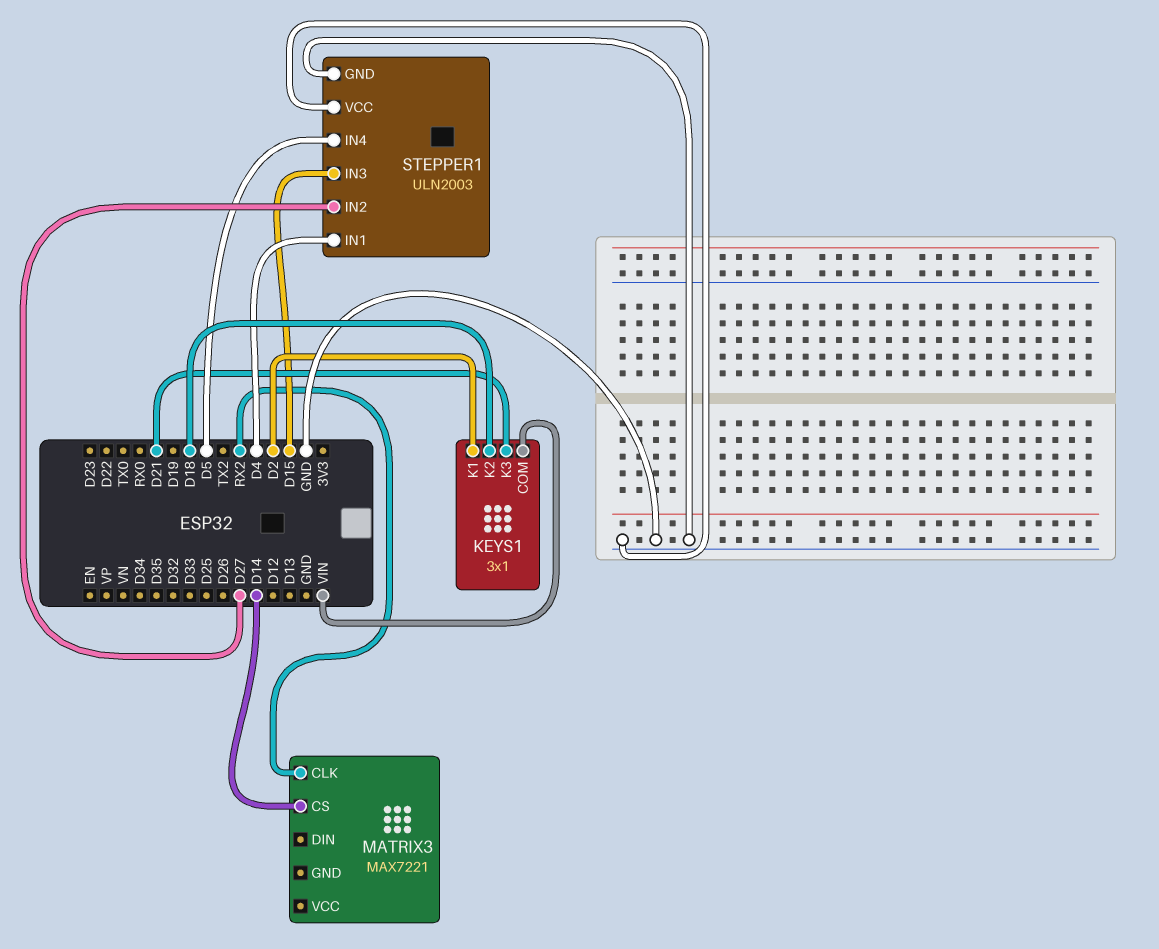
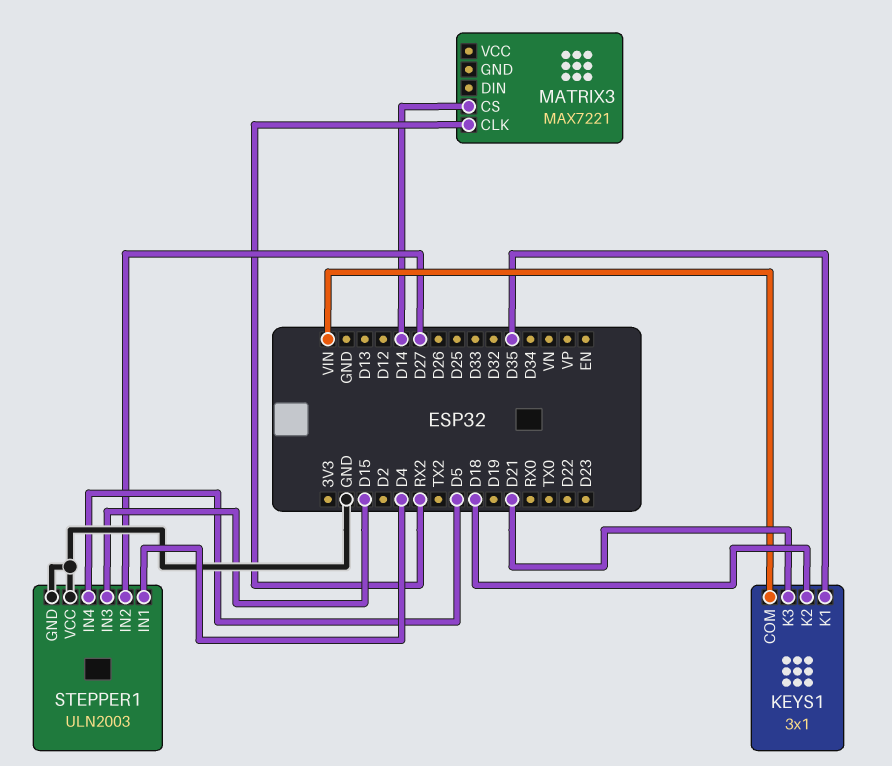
KEYS1 pin K1: D2 -> D35

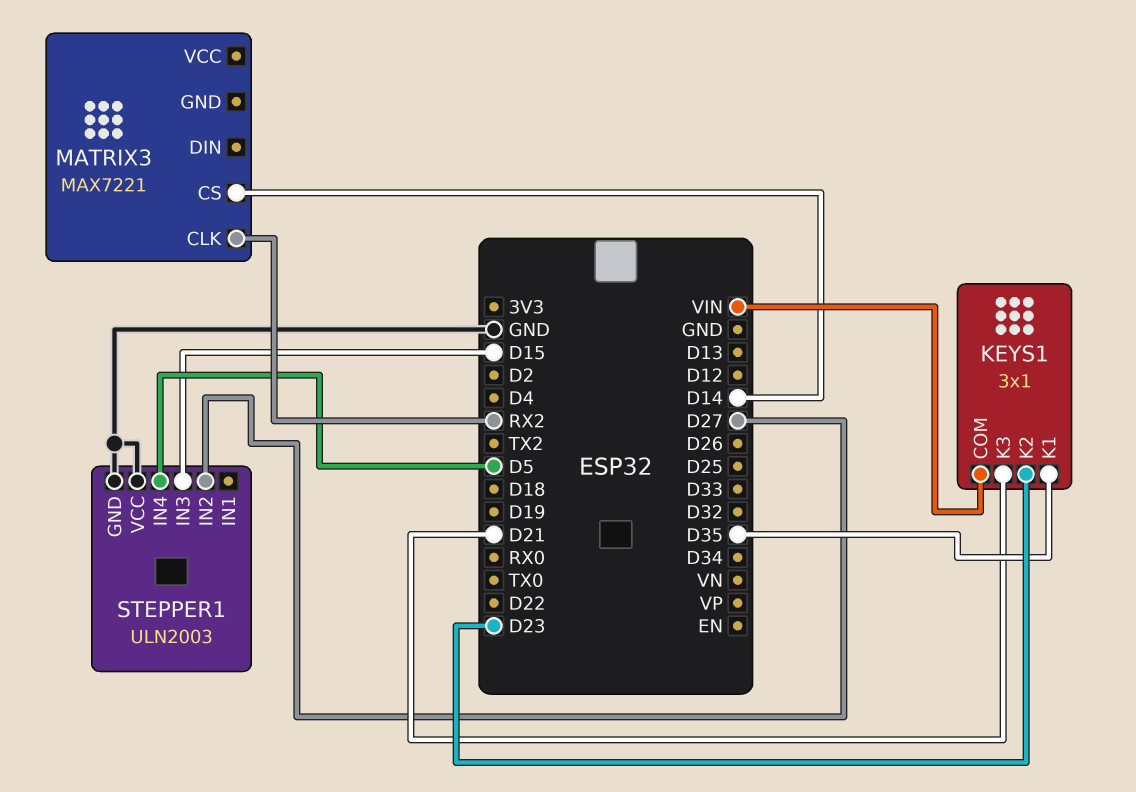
KEYS1 pin K2: D18 -> D23
STEPPER1 pin IN1: D4 -> none

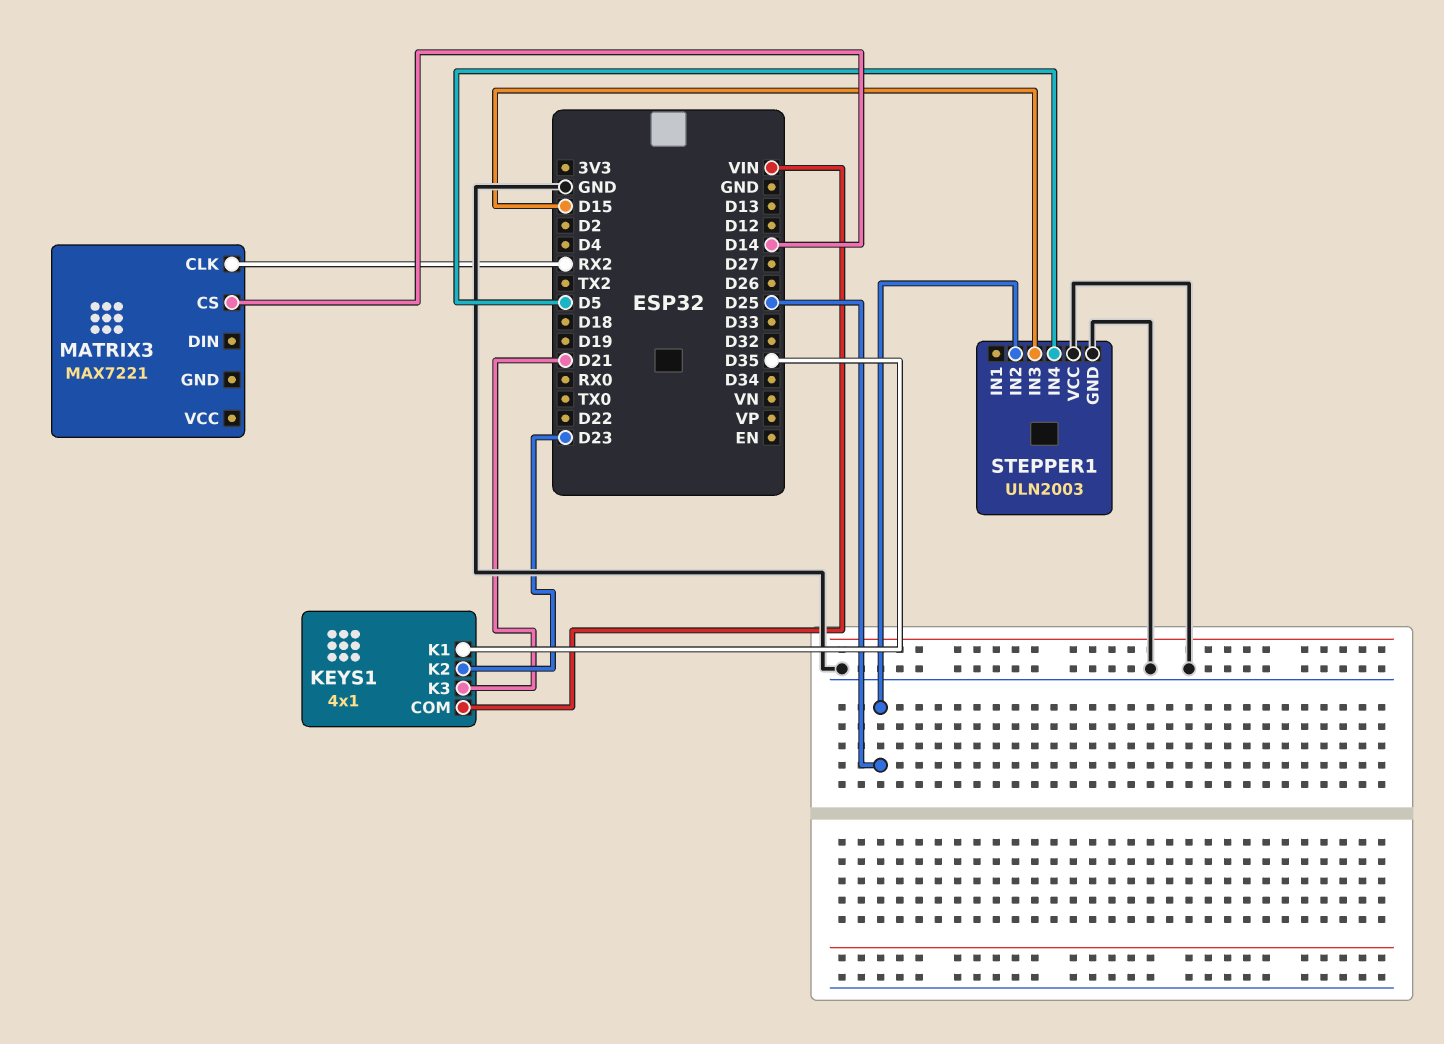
KEYS1: 3x1 -> 4x1
STEPPER1 pin IN2: D27 -> D25

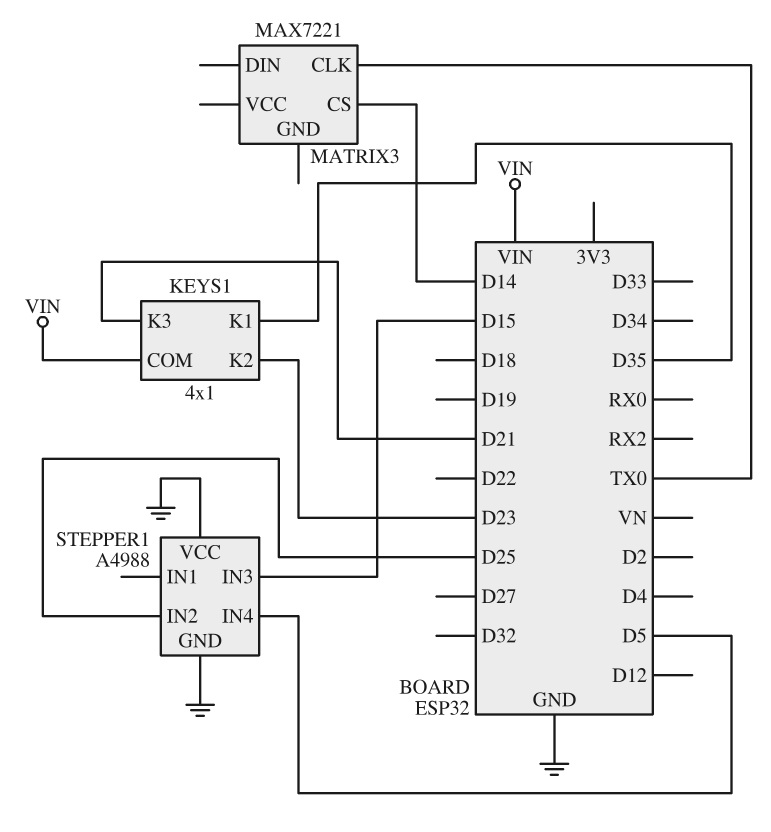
MATRIX3 pin CLK: RX2 -> TX0
STEPPER1: ULN2003 -> A4988

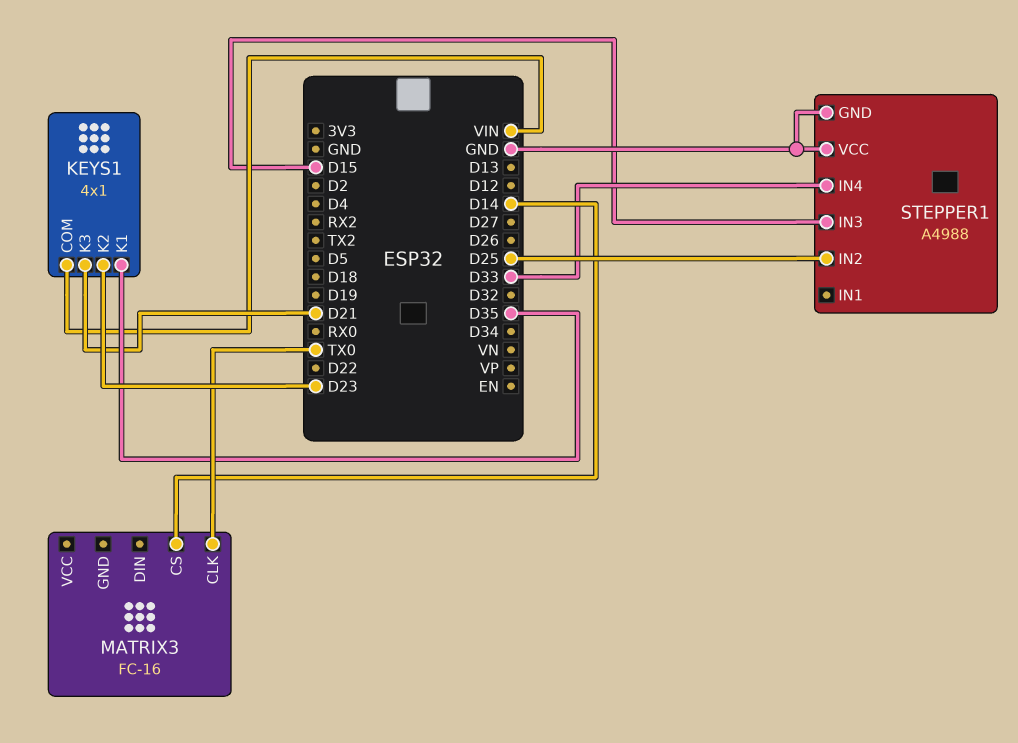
MATRIX3: MAX7221 -> FC-16
STEPPER1 pin IN4: D5 -> D33

